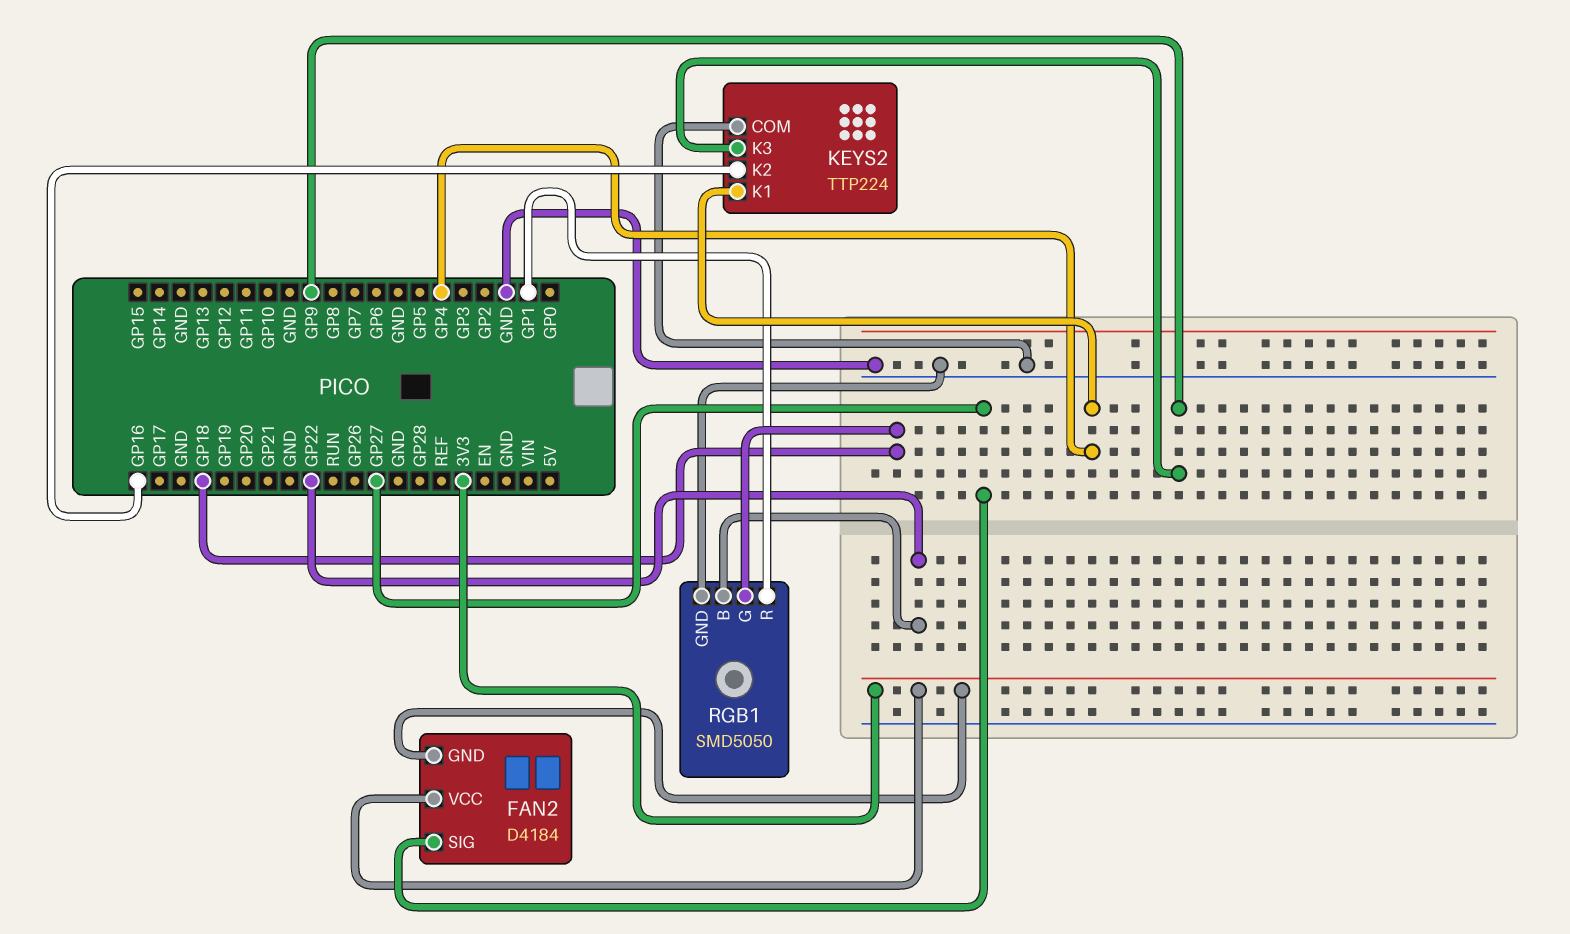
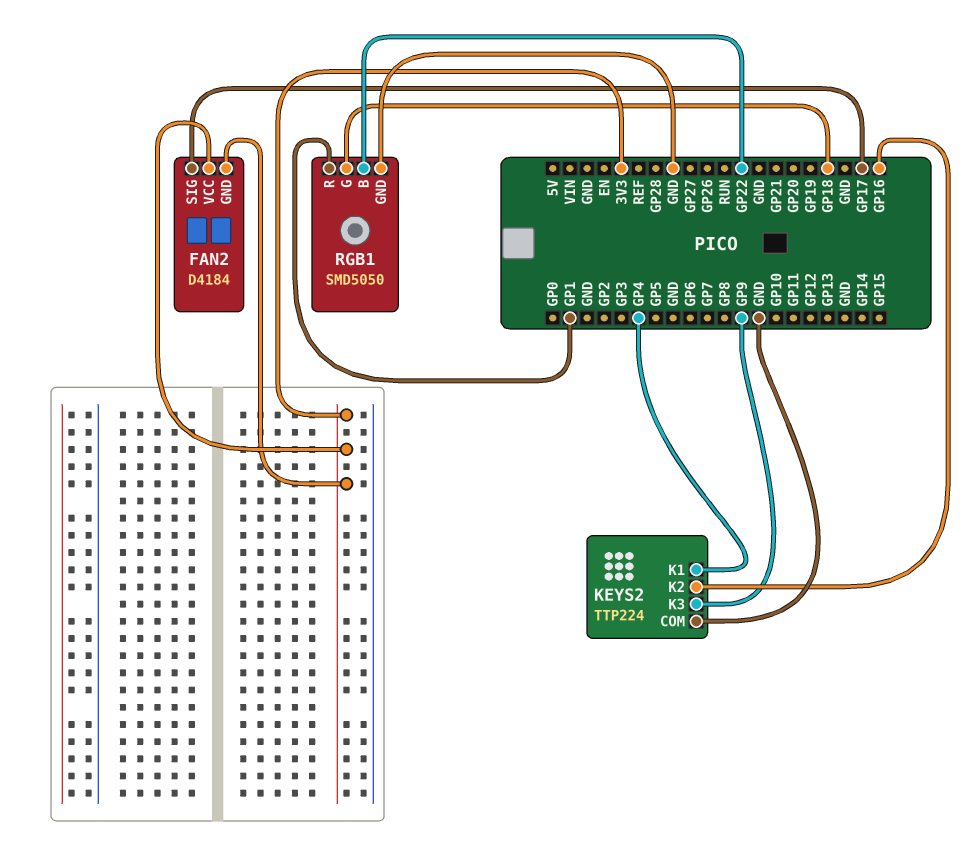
FAN2 pin SIG: GP27 -> GP17

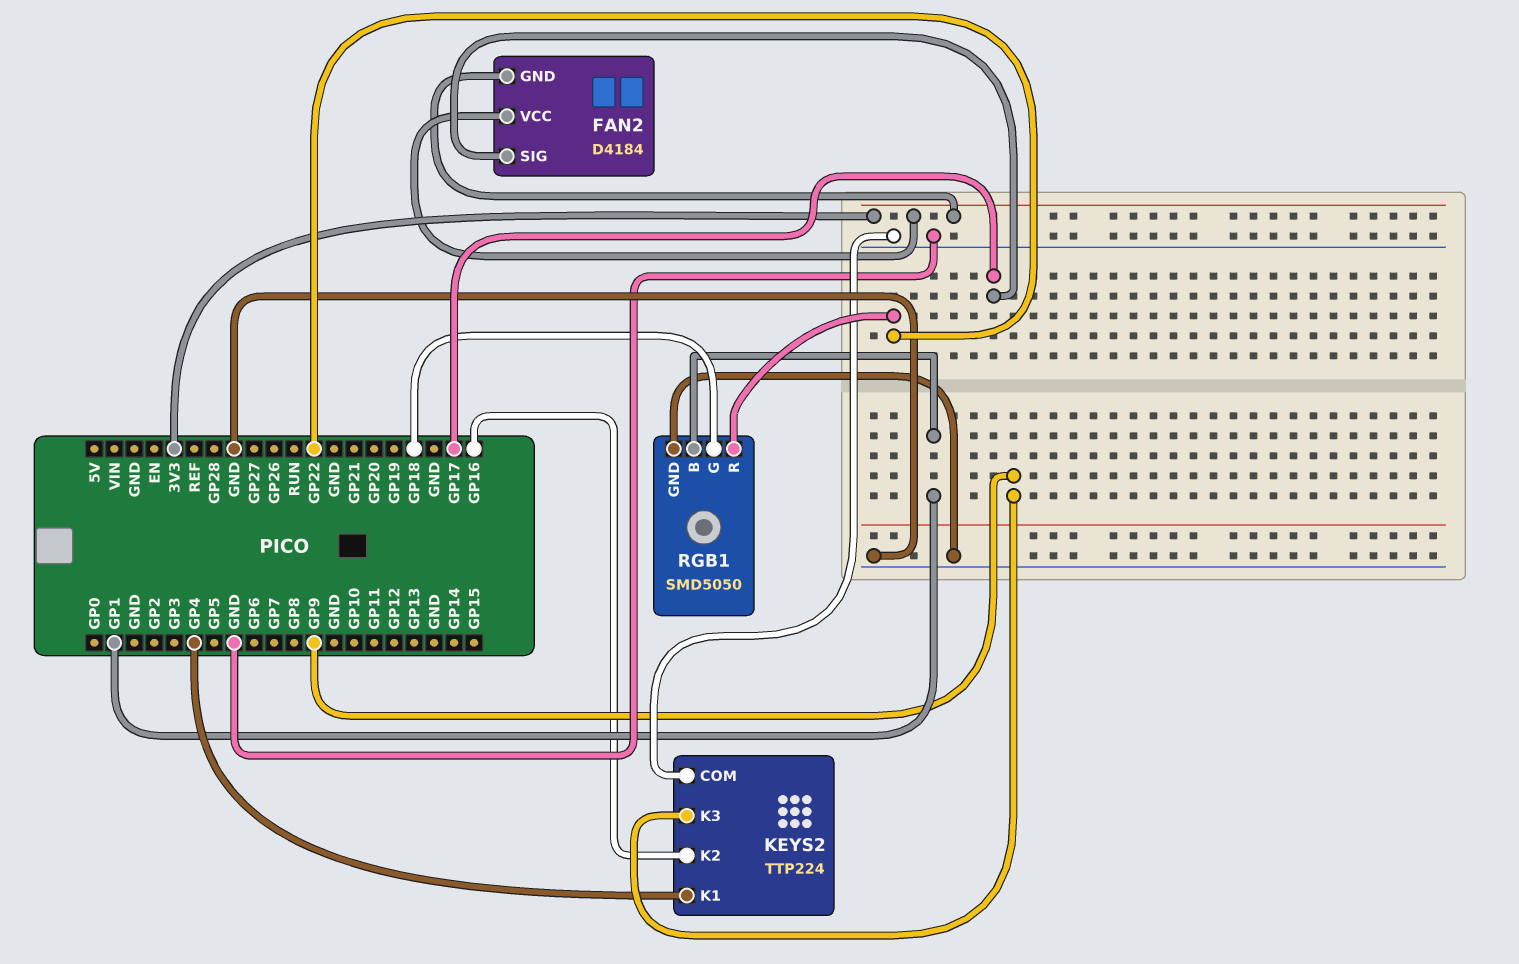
RGB1 pin B: GP22 -> GP1
RGB1 pin R: GP1 -> GP22

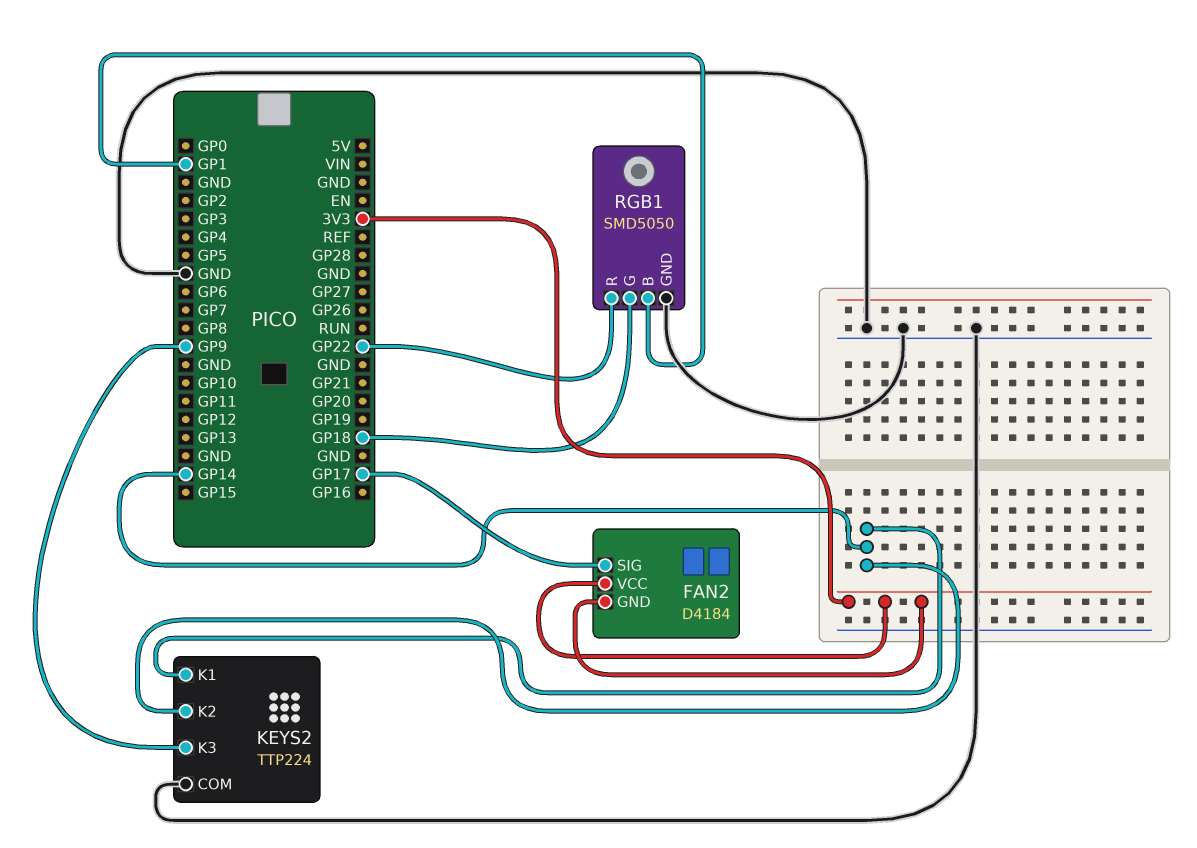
KEYS2 pin K1: GP4 -> GP14
KEYS2 pin K2: GP16 -> GP14

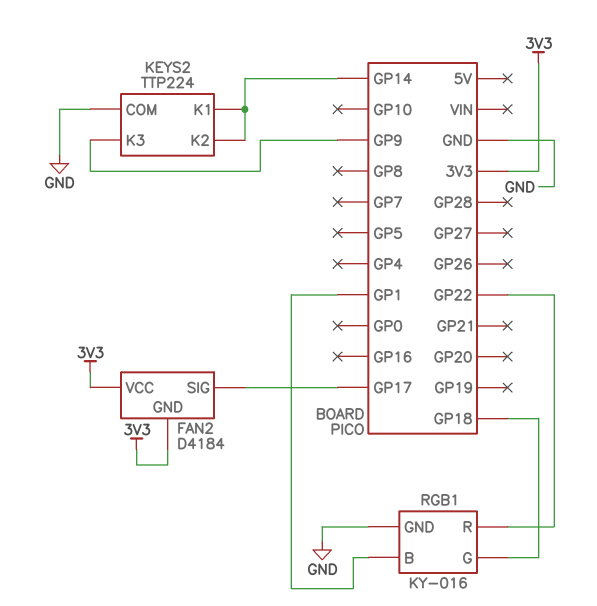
RGB1: SMD5050 -> KY-016

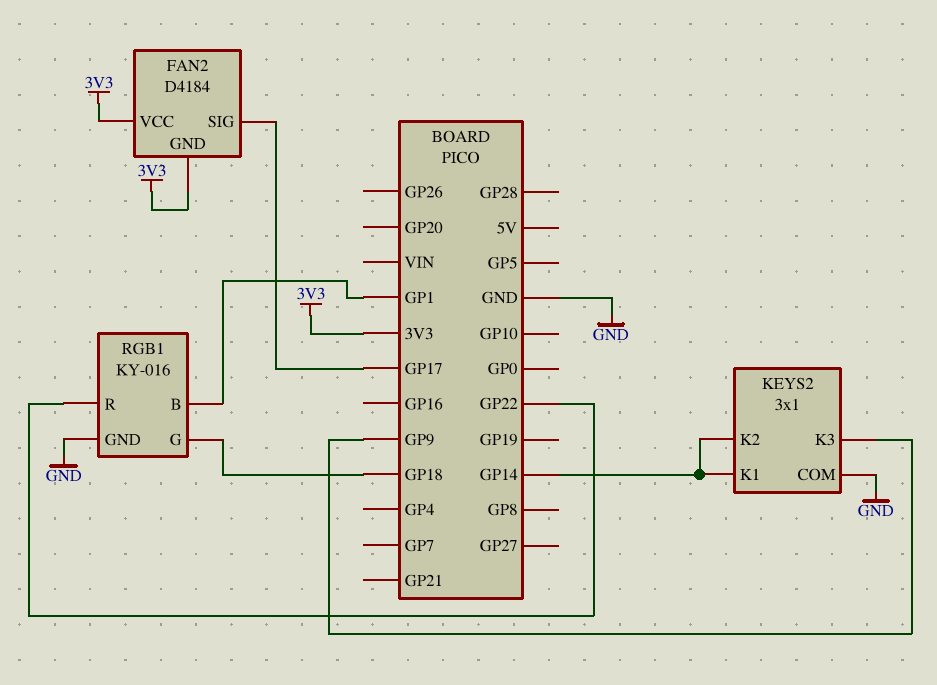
KEYS2: TTP224 -> 3x1

